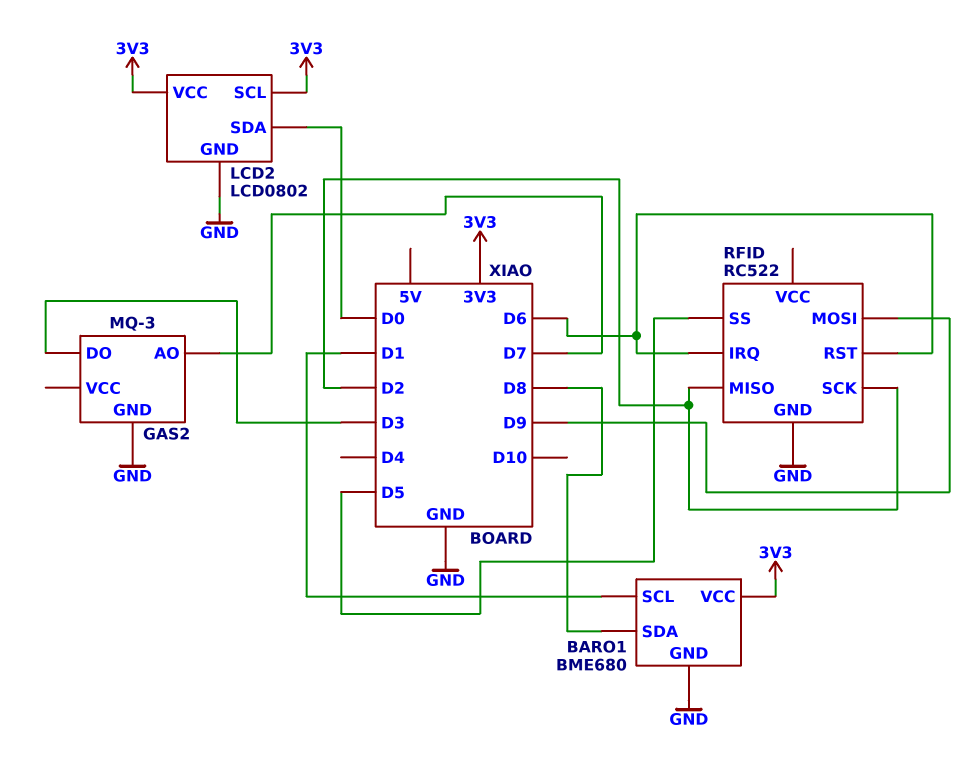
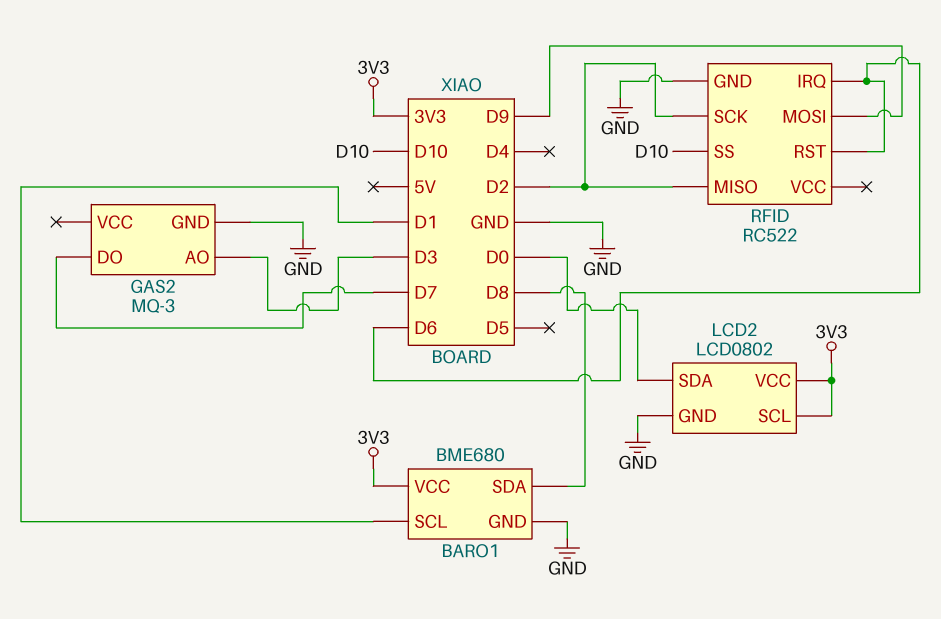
GAS2 pin AO: D7 -> D3
GAS2 pin DO: D3 -> D7
RFID pin SS: D5 -> D10

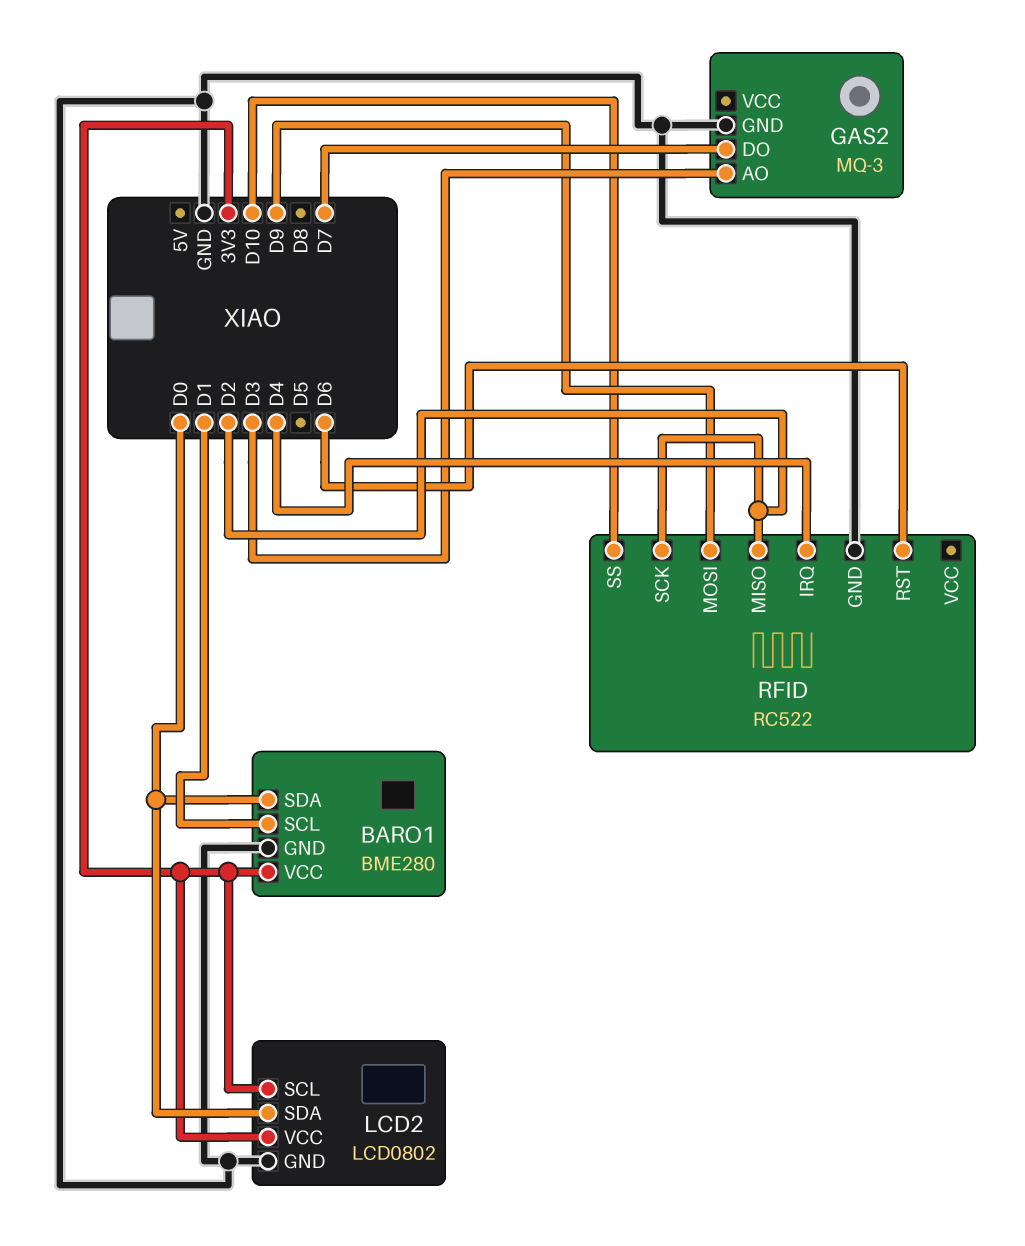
BARO1: BME680 -> BME280
BARO1 pin SDA: D8 -> D0
RFID pin IRQ: D6 -> D4

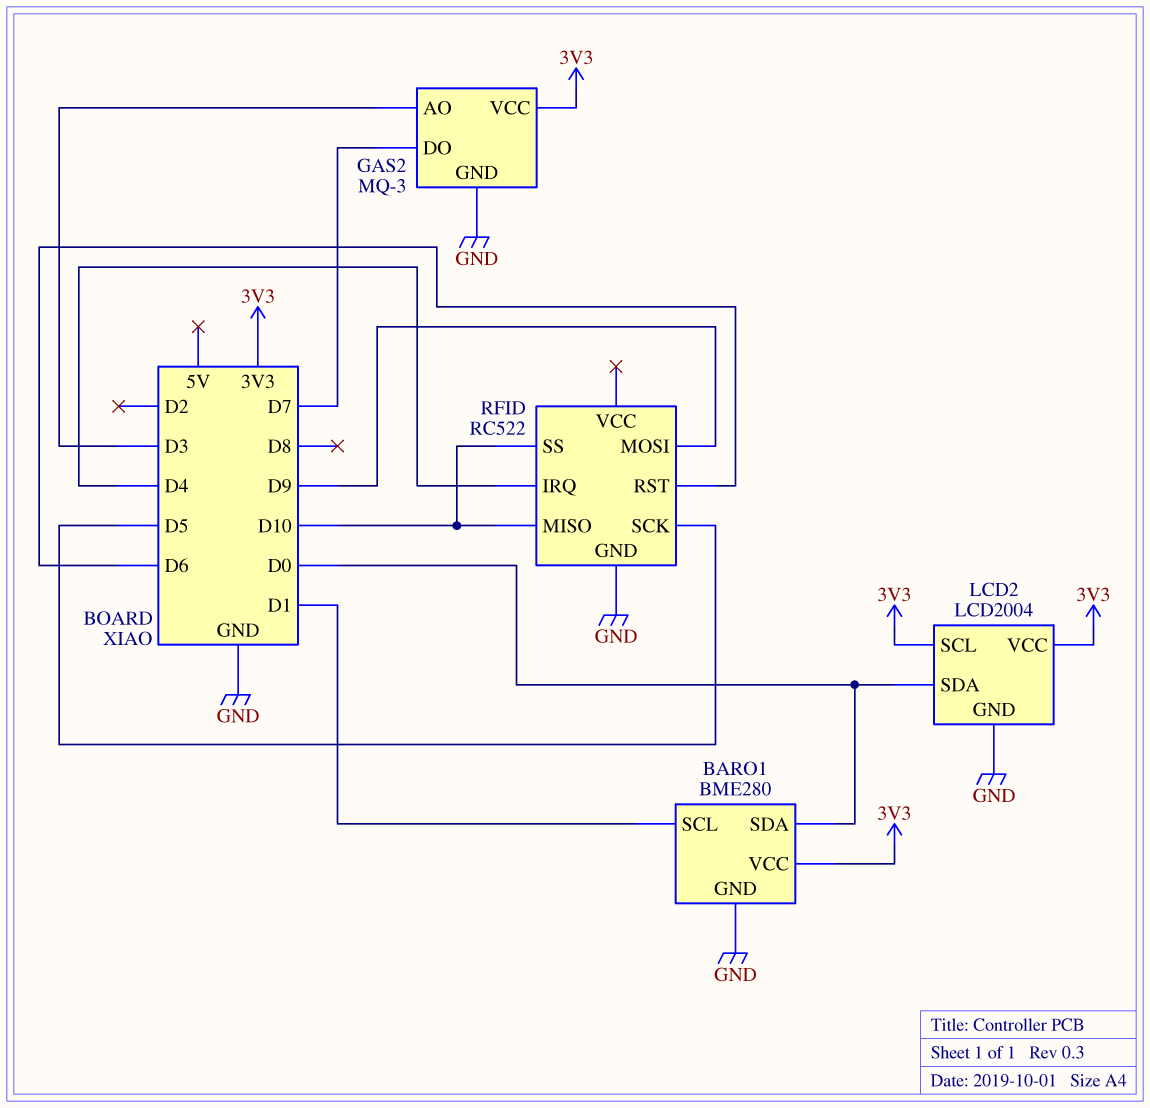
GAS2 pin VCC: none -> 3V3
LCD2: LCD0802 -> LCD2004
RFID pin MISO: D2 -> D10
RFID pin SCK: D2 -> D5

